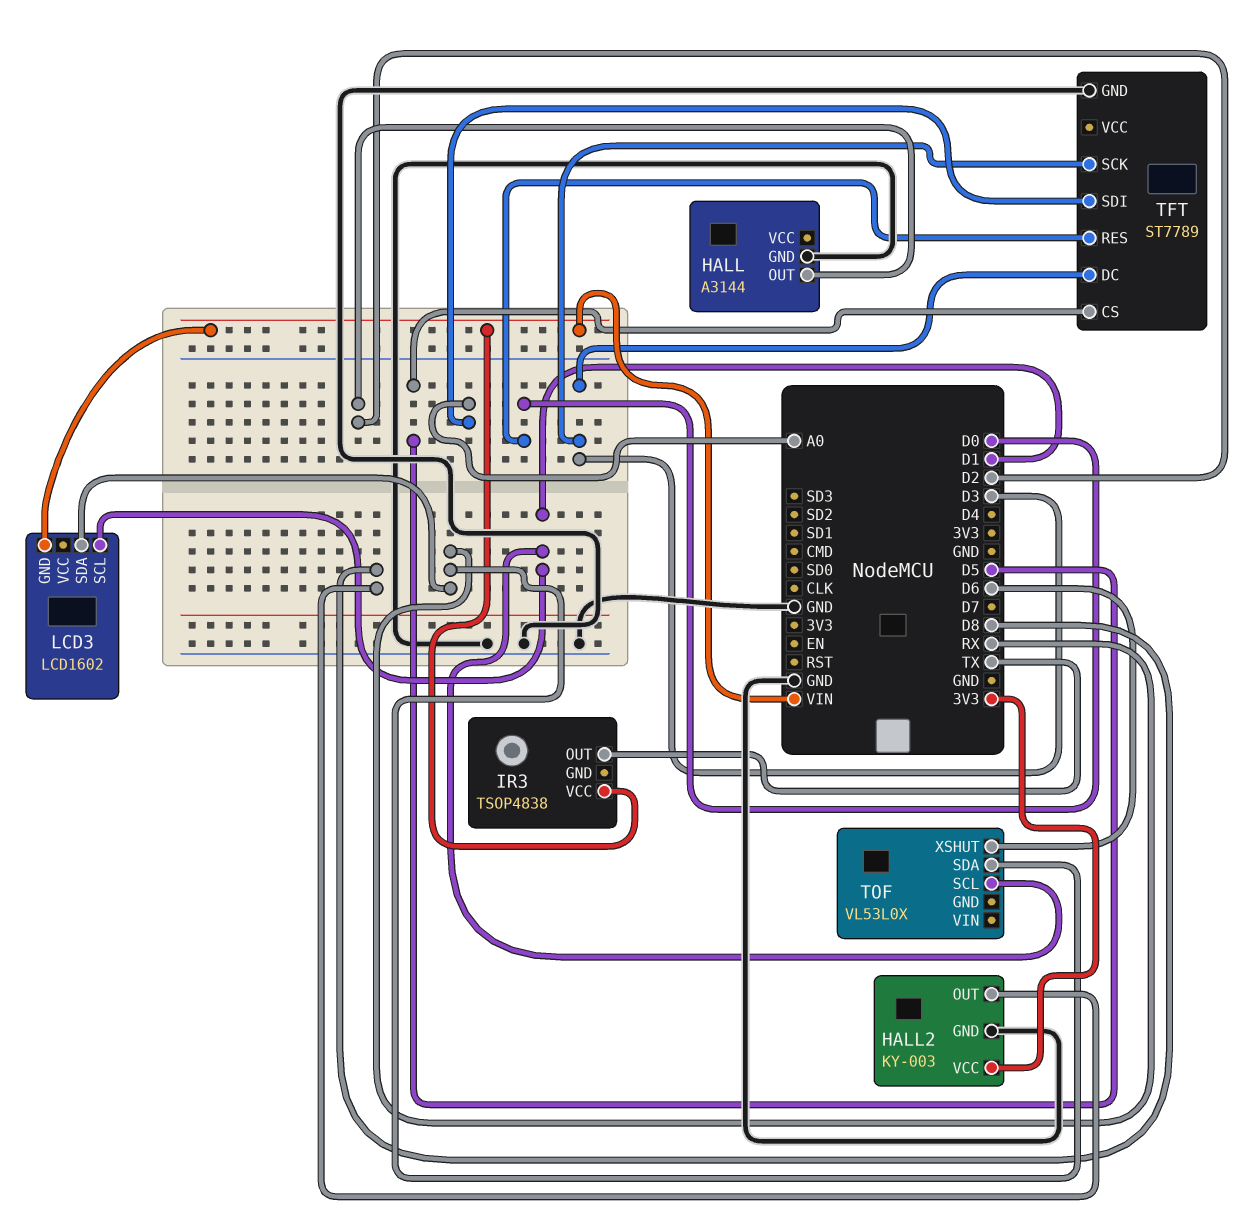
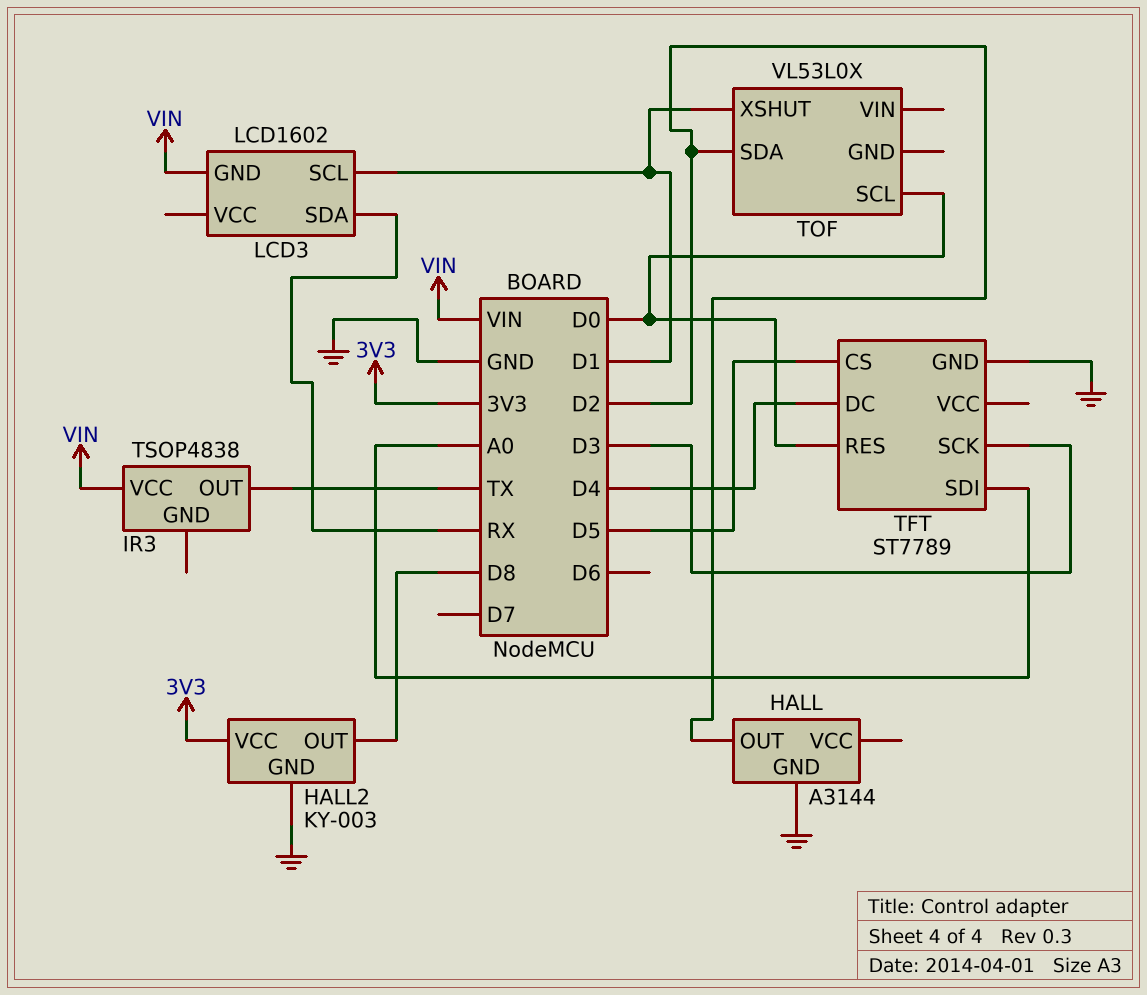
TFT pin DC: D3 -> D4
TOF pin SCL: D1 -> D0
TOF pin SDA: RX -> D2
TOF pin XSHUT: D6 -> D1

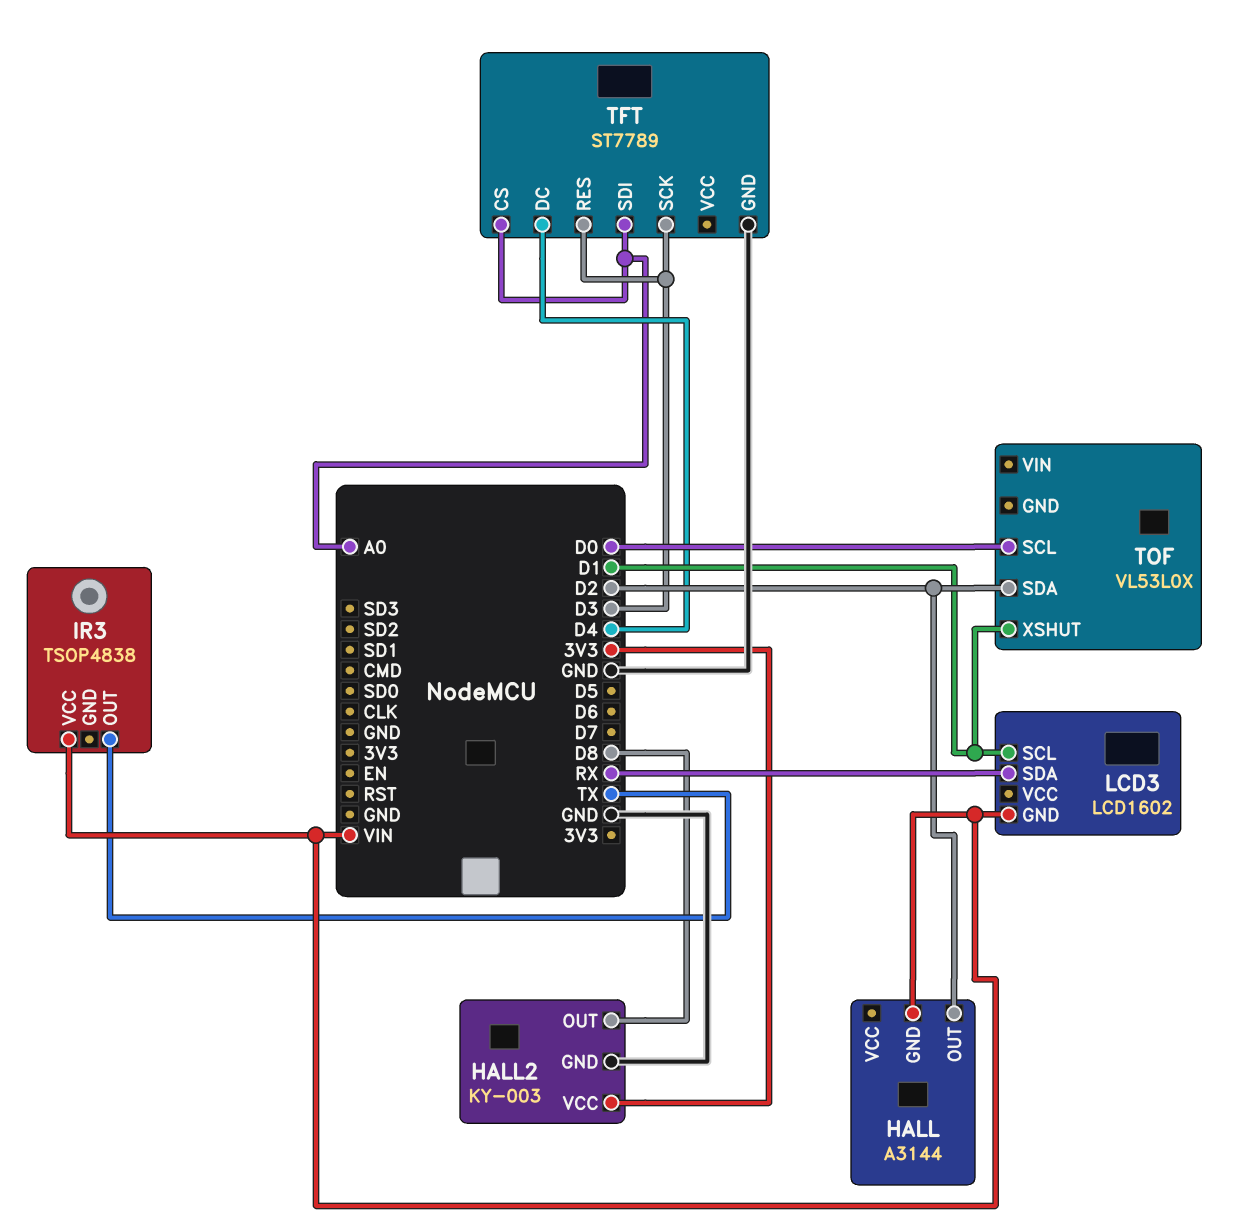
HALL pin GND: GND -> VIN
TFT pin CS: D5 -> A0
TFT pin RES: D0 -> D3

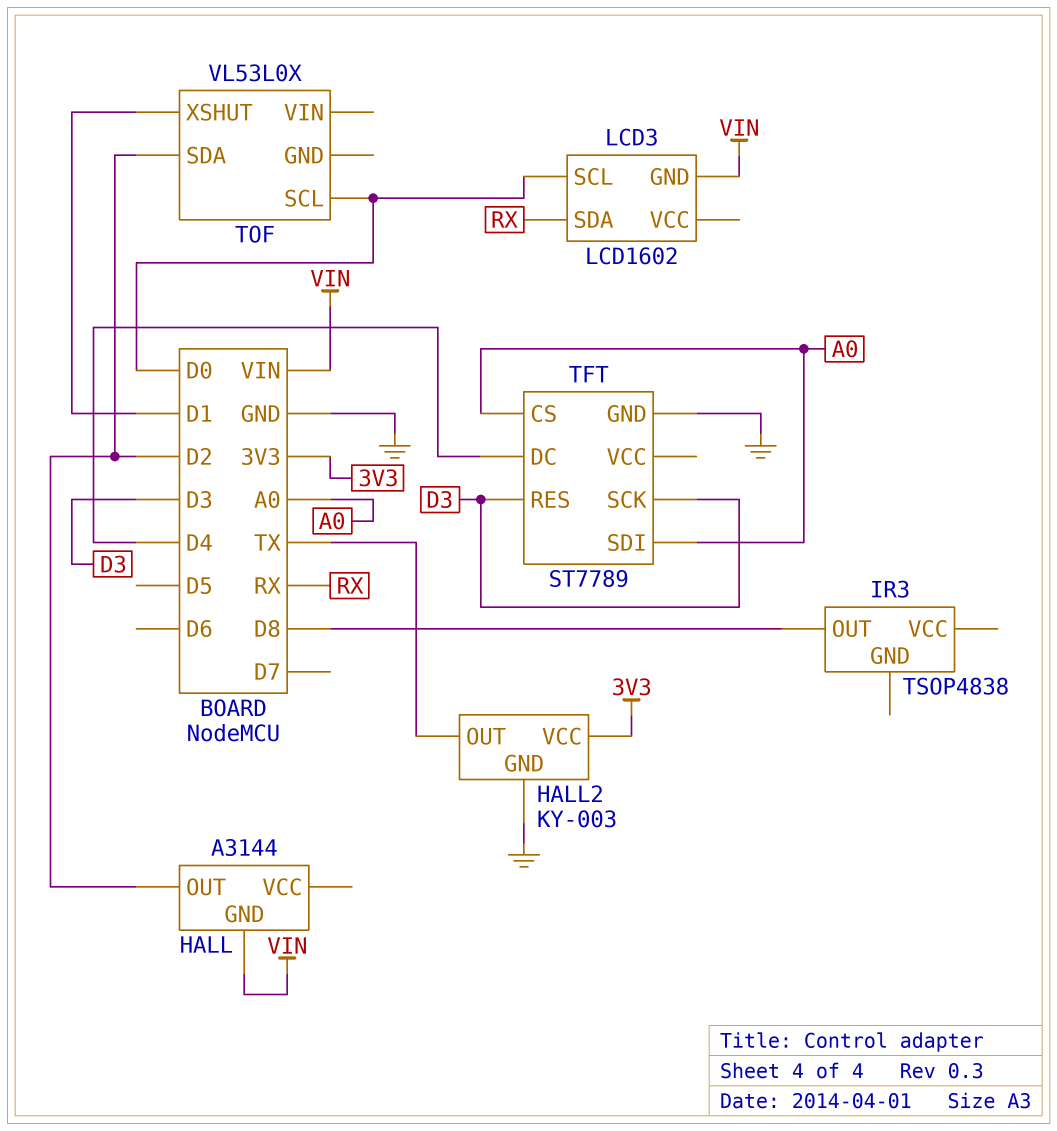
HALL2 pin OUT: D8 -> TX
IR3 pin OUT: TX -> D8
IR3 pin VCC: VIN -> none
LCD3 pin SCL: D1 -> D0

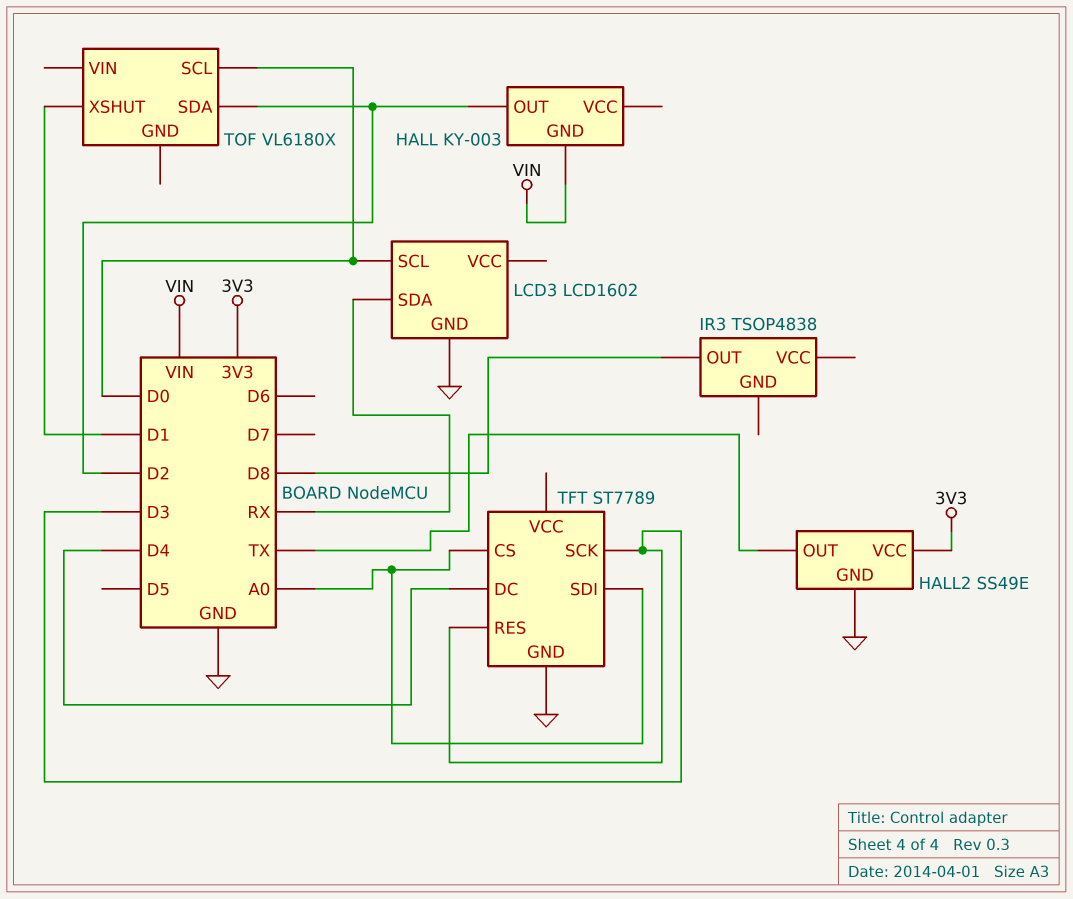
HALL: A3144 -> KY-003
HALL2: KY-003 -> SS49E
LCD3 pin GND: VIN -> GND
TOF: VL53L0X -> VL6180X

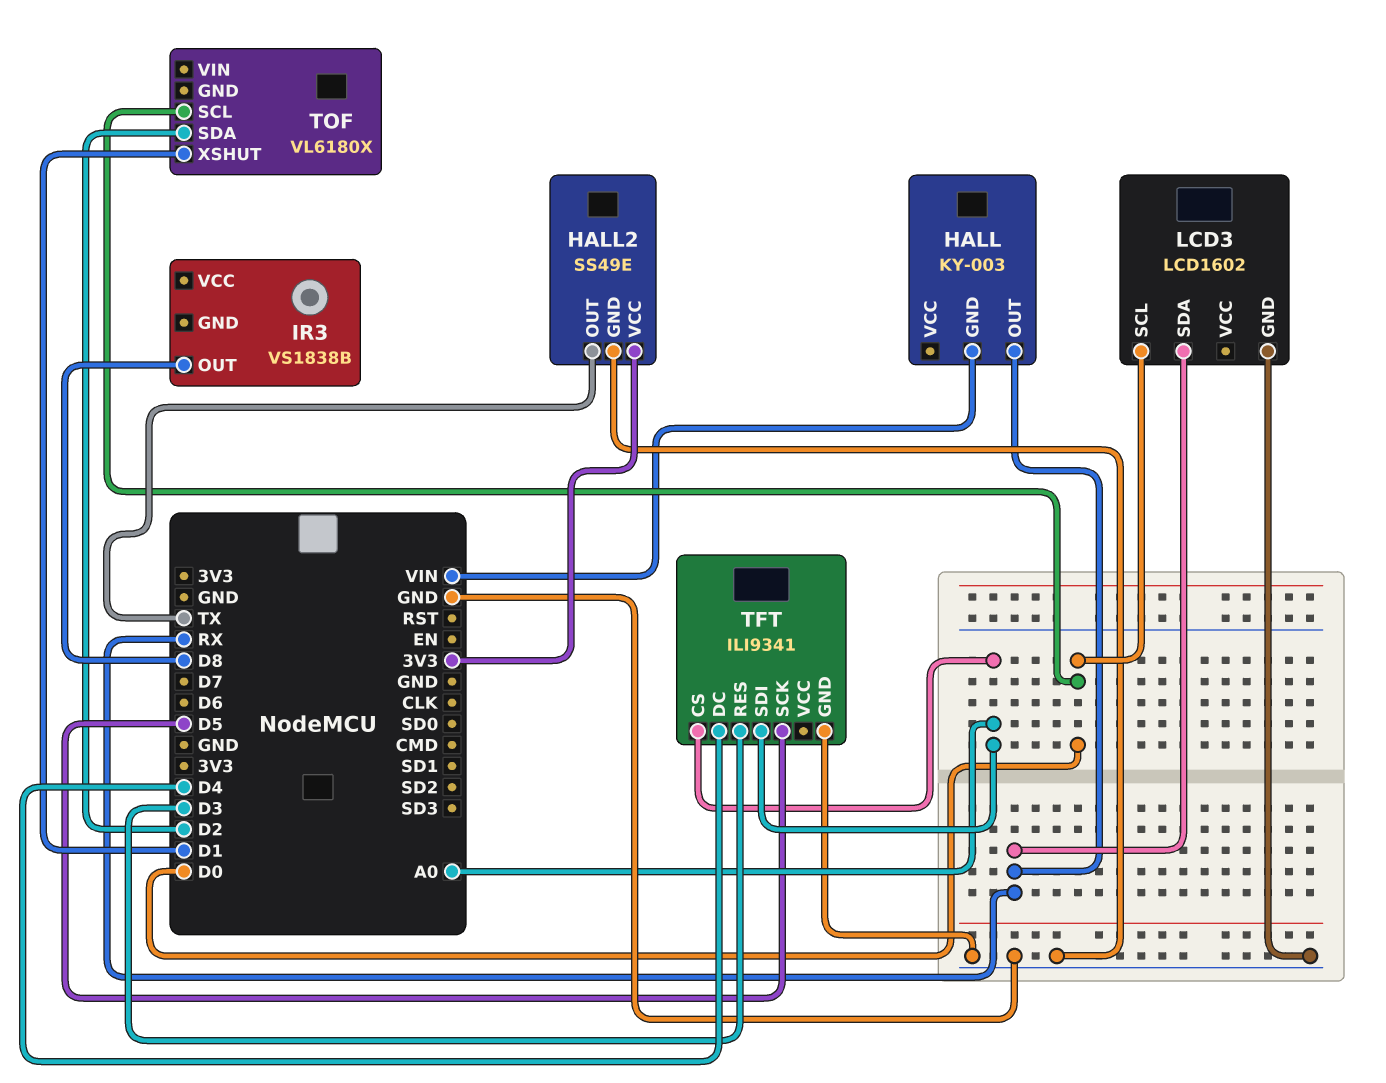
HALL pin OUT: D2 -> RX
IR3: TSOP4838 -> VS1838B
TFT: ST7789 -> ILI9341
TFT pin SCK: D3 -> D5

